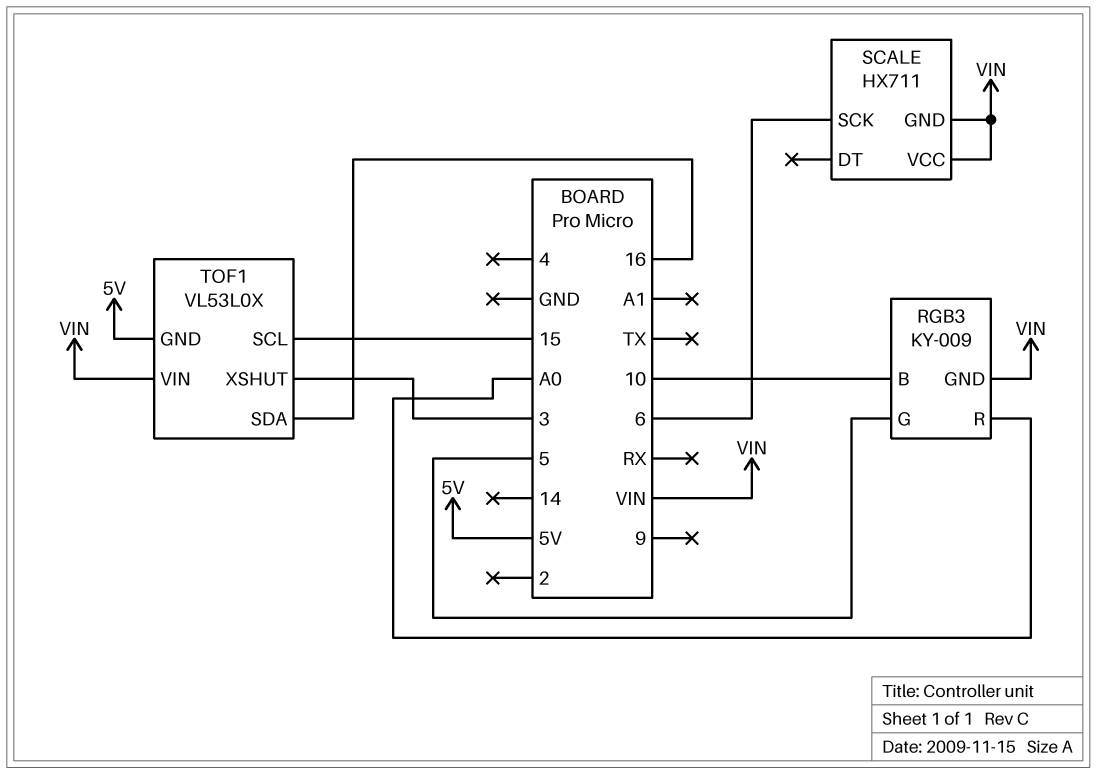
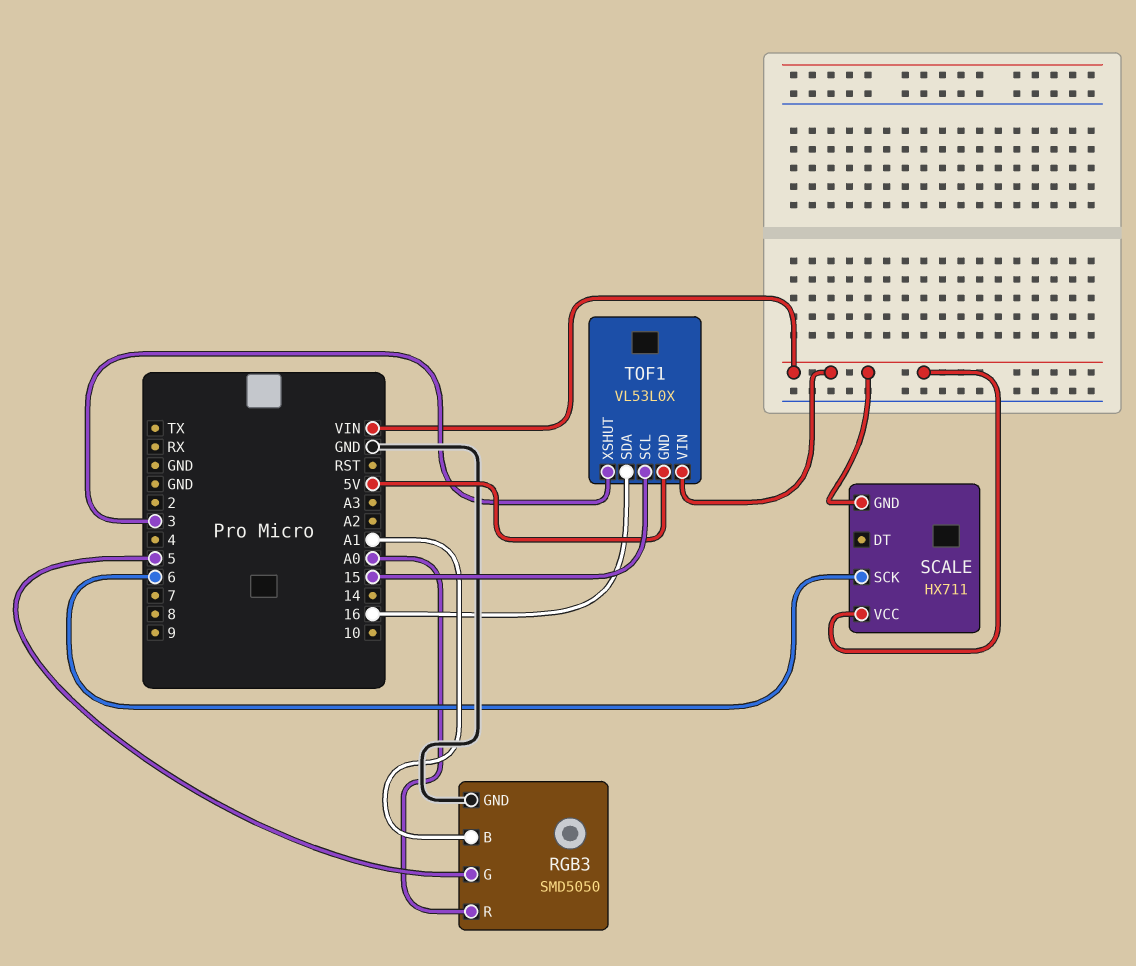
RGB3: KY-009 -> SMD5050
RGB3 pin B: 10 -> A1
RGB3 pin GND: VIN -> GND

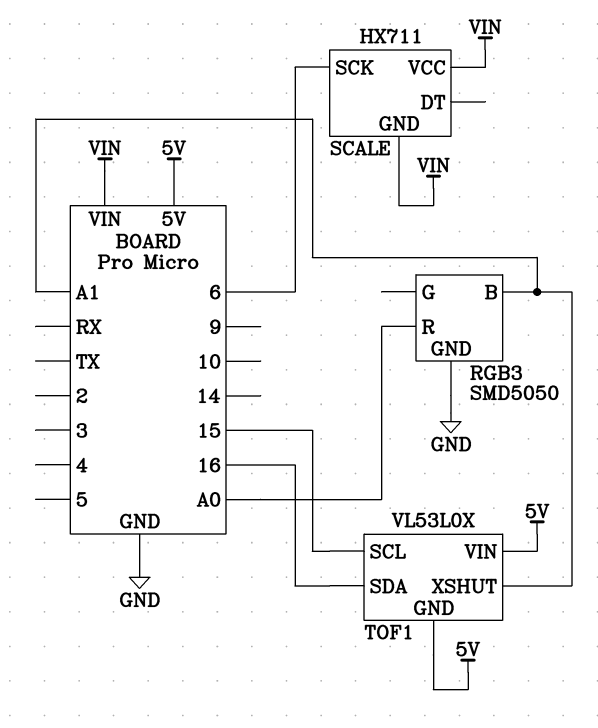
RGB3 pin G: 5 -> none
TOF1 pin VIN: VIN -> 5V
TOF1 pin XSHUT: 3 -> A1

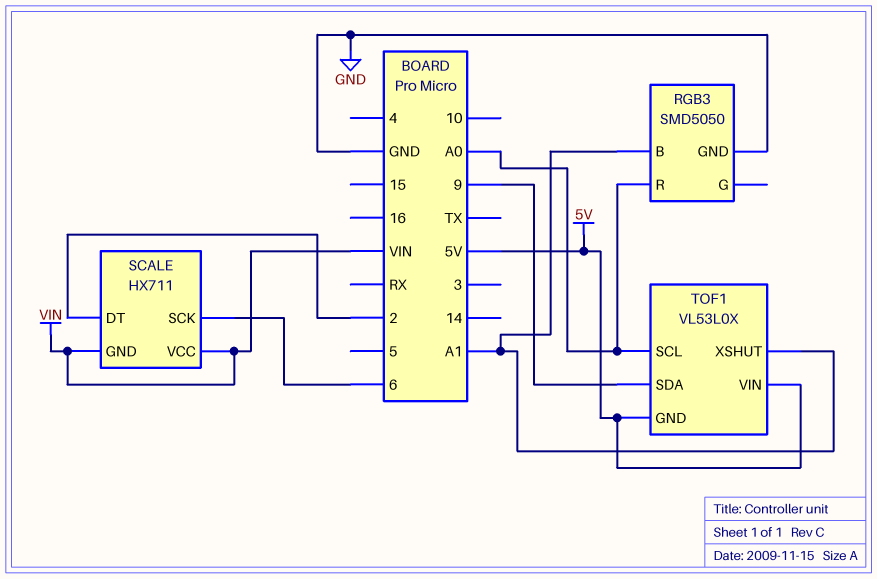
SCALE pin DT: none -> 2
TOF1 pin SCL: 15 -> A0
TOF1 pin SDA: 16 -> 9

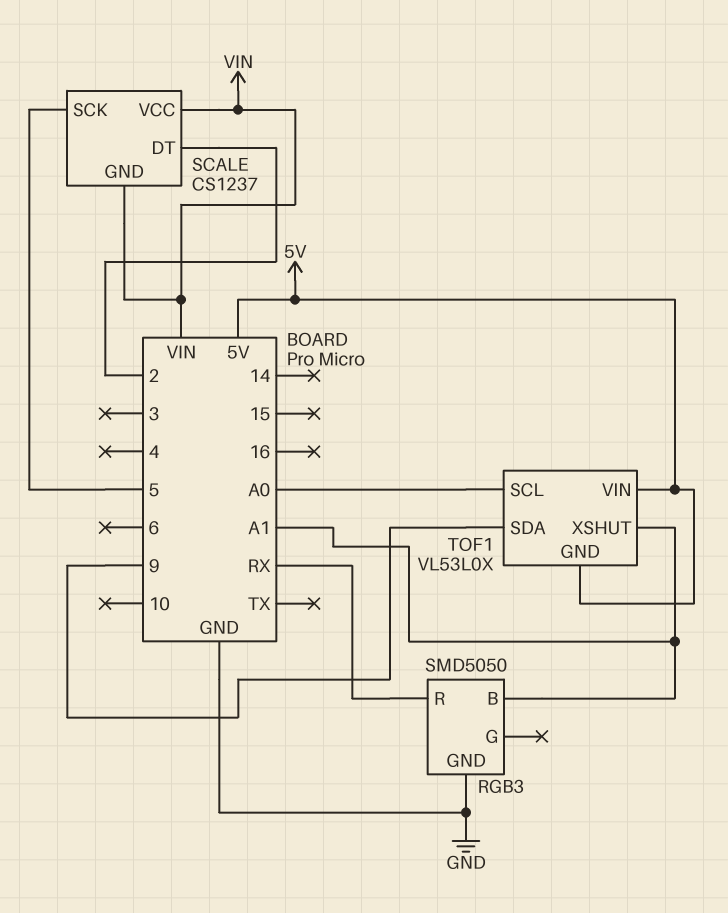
RGB3 pin R: A0 -> RX
SCALE: HX711 -> CS1237
SCALE pin SCK: 6 -> 5

